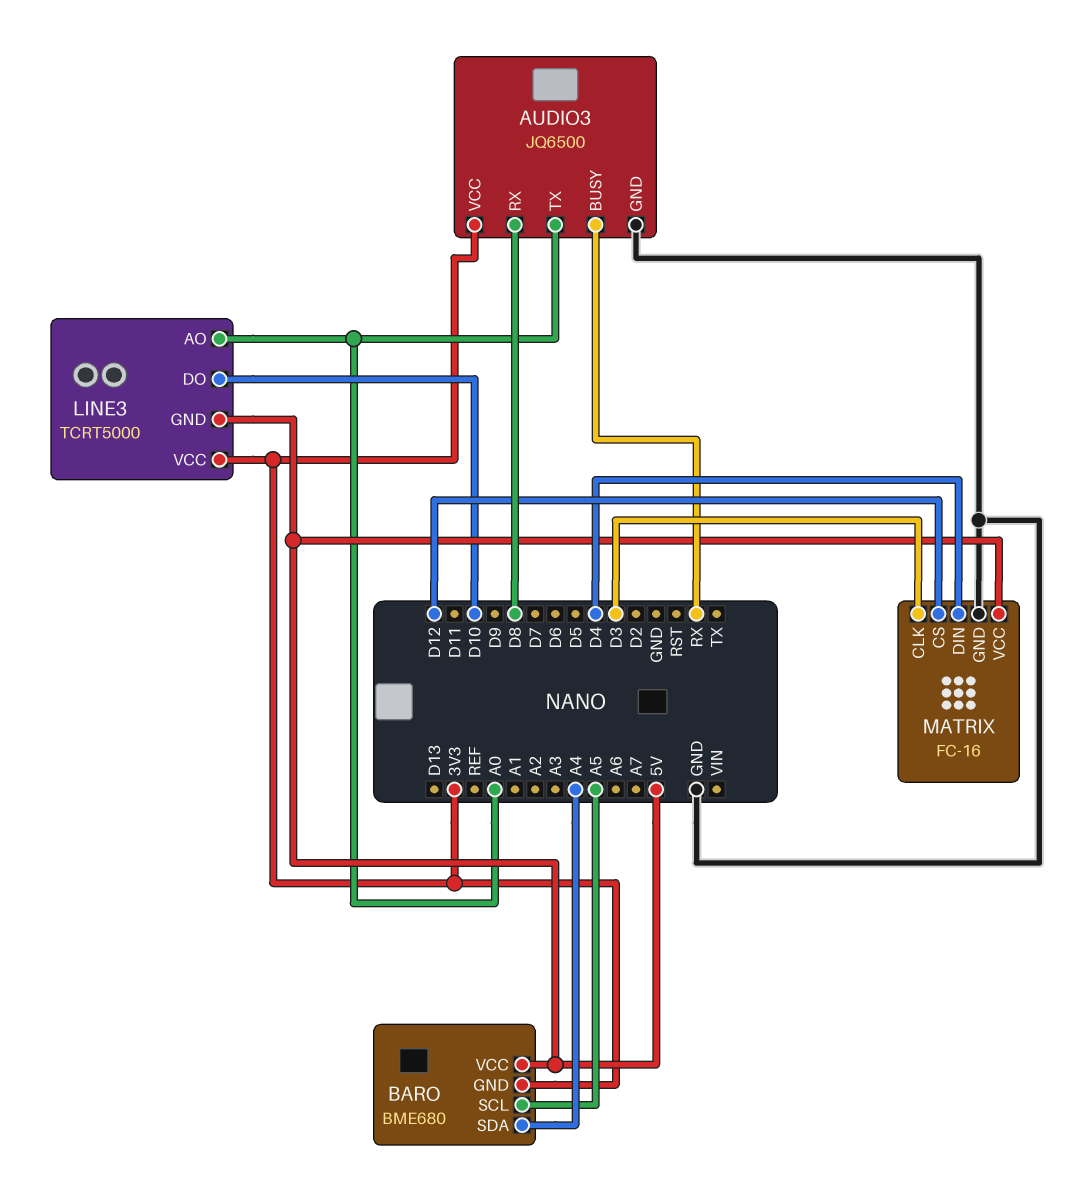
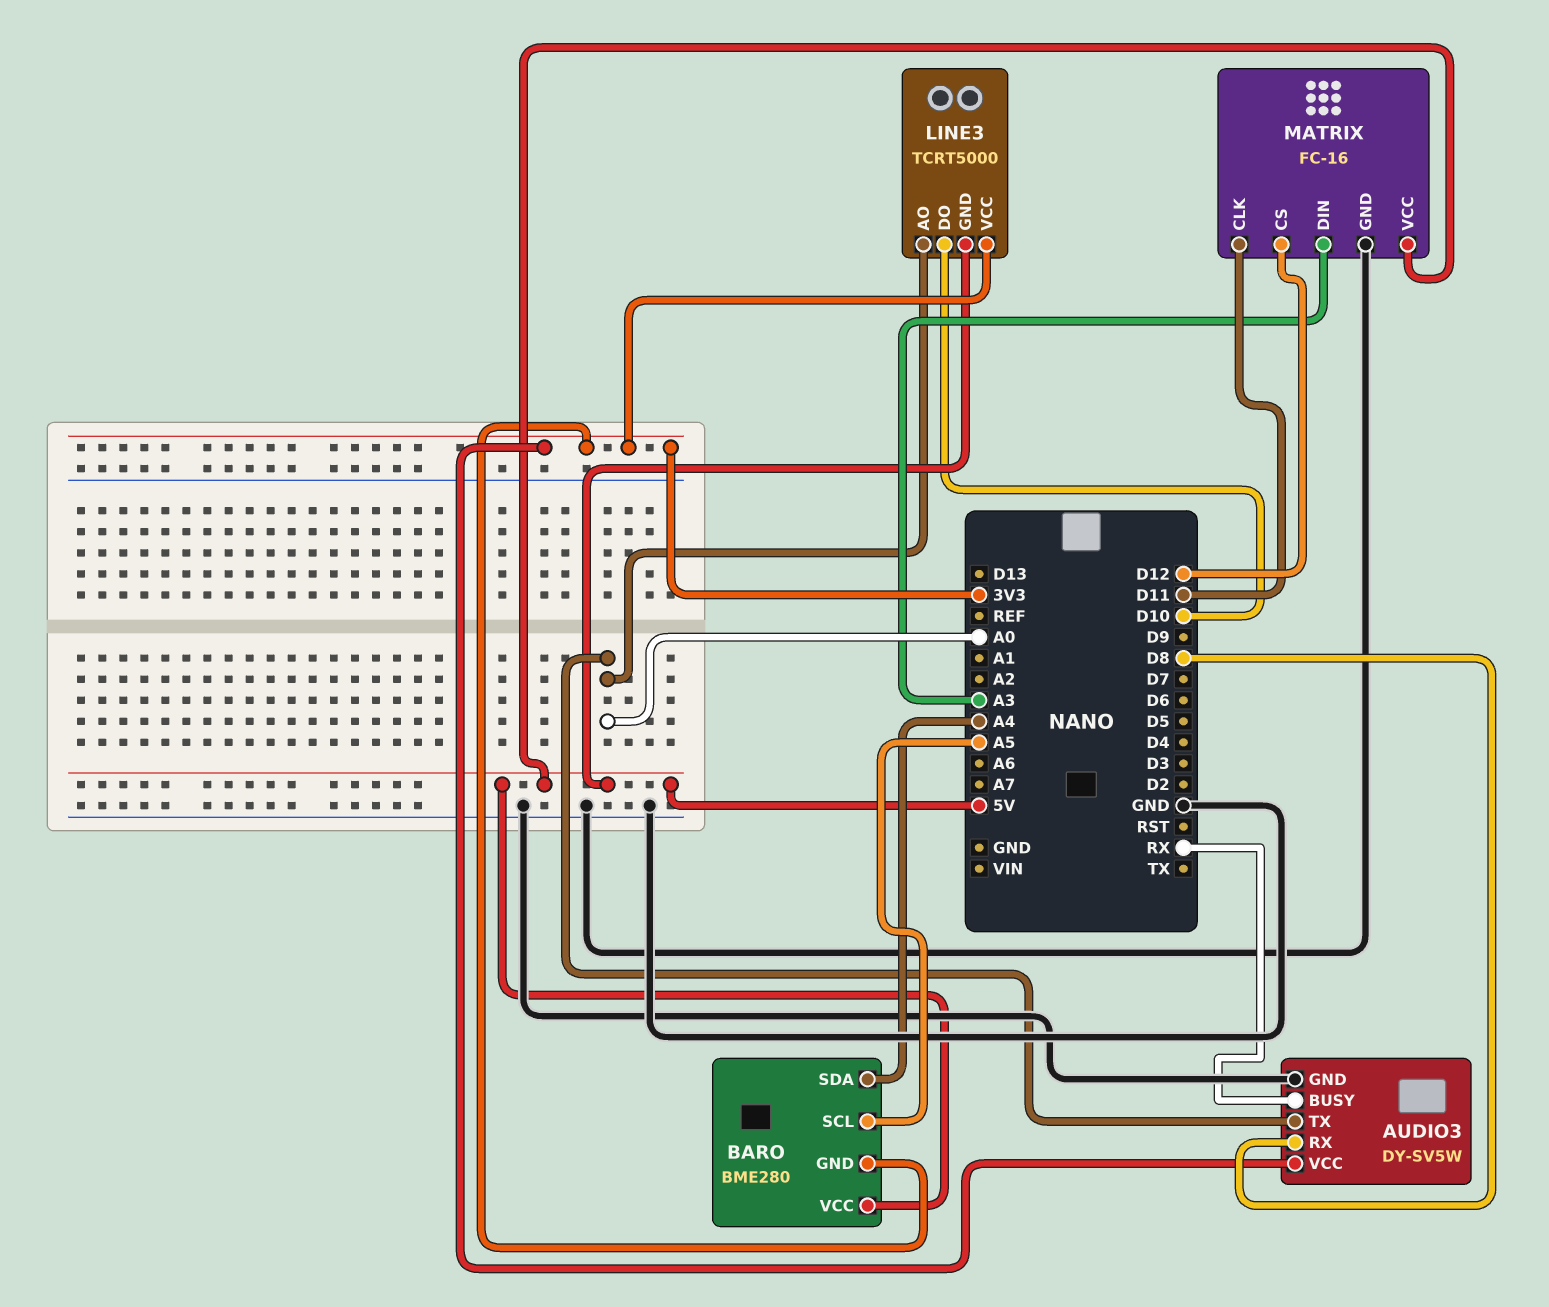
AUDIO3: JQ6500 -> DY-SV5W
BARO: BME680 -> BME280
MATRIX pin CLK: D3 -> D11
MATRIX pin DIN: D4 -> A3

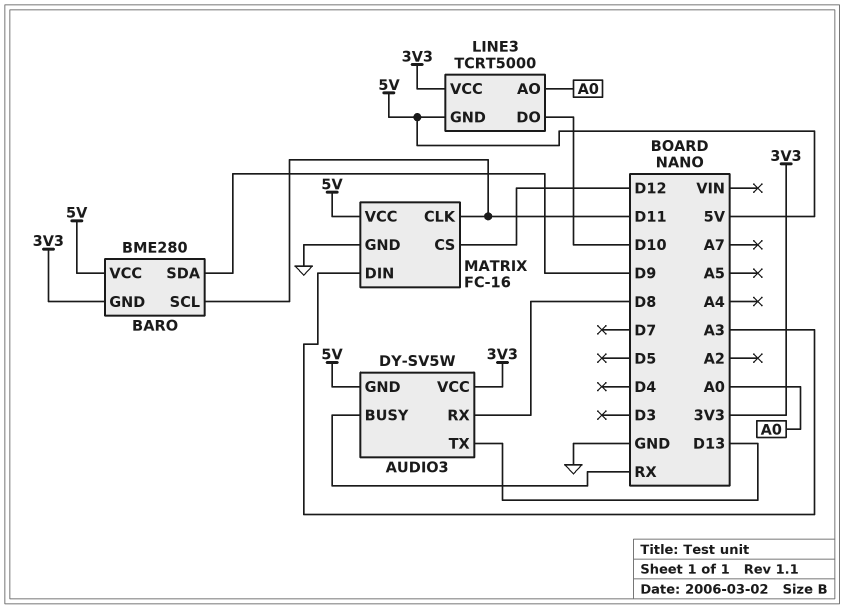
AUDIO3 pin GND: GND -> 5V
AUDIO3 pin TX: A0 -> D13
BARO pin SCL: A5 -> D11
BARO pin SDA: A4 -> D9

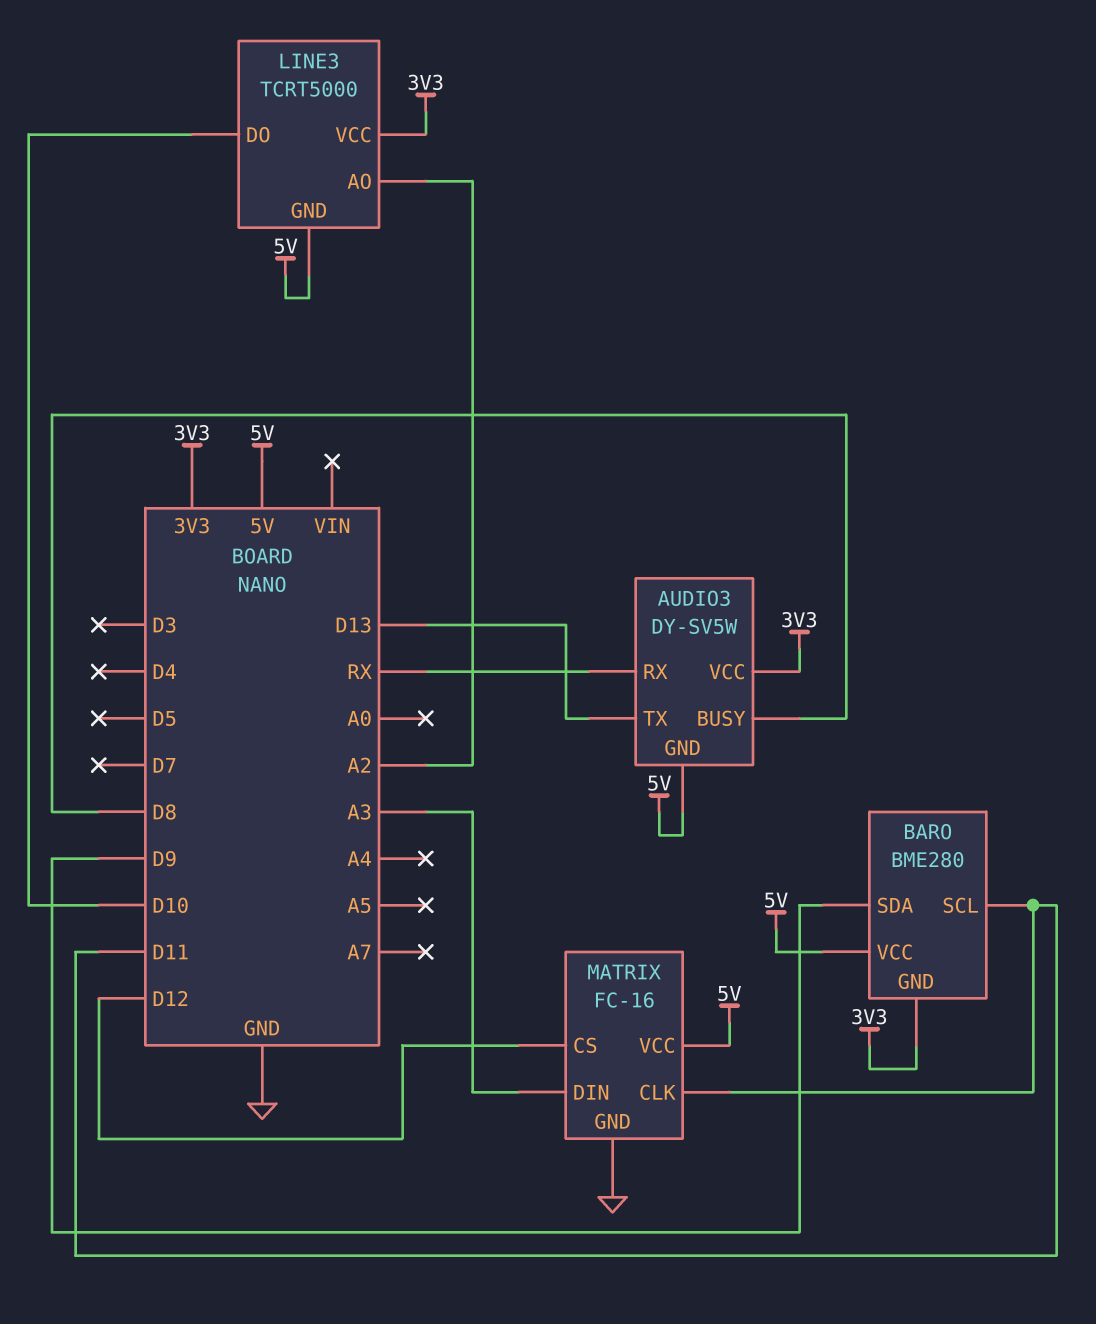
AUDIO3 pin BUSY: RX -> D8
AUDIO3 pin RX: D8 -> RX
LINE3 pin AO: A0 -> A2

